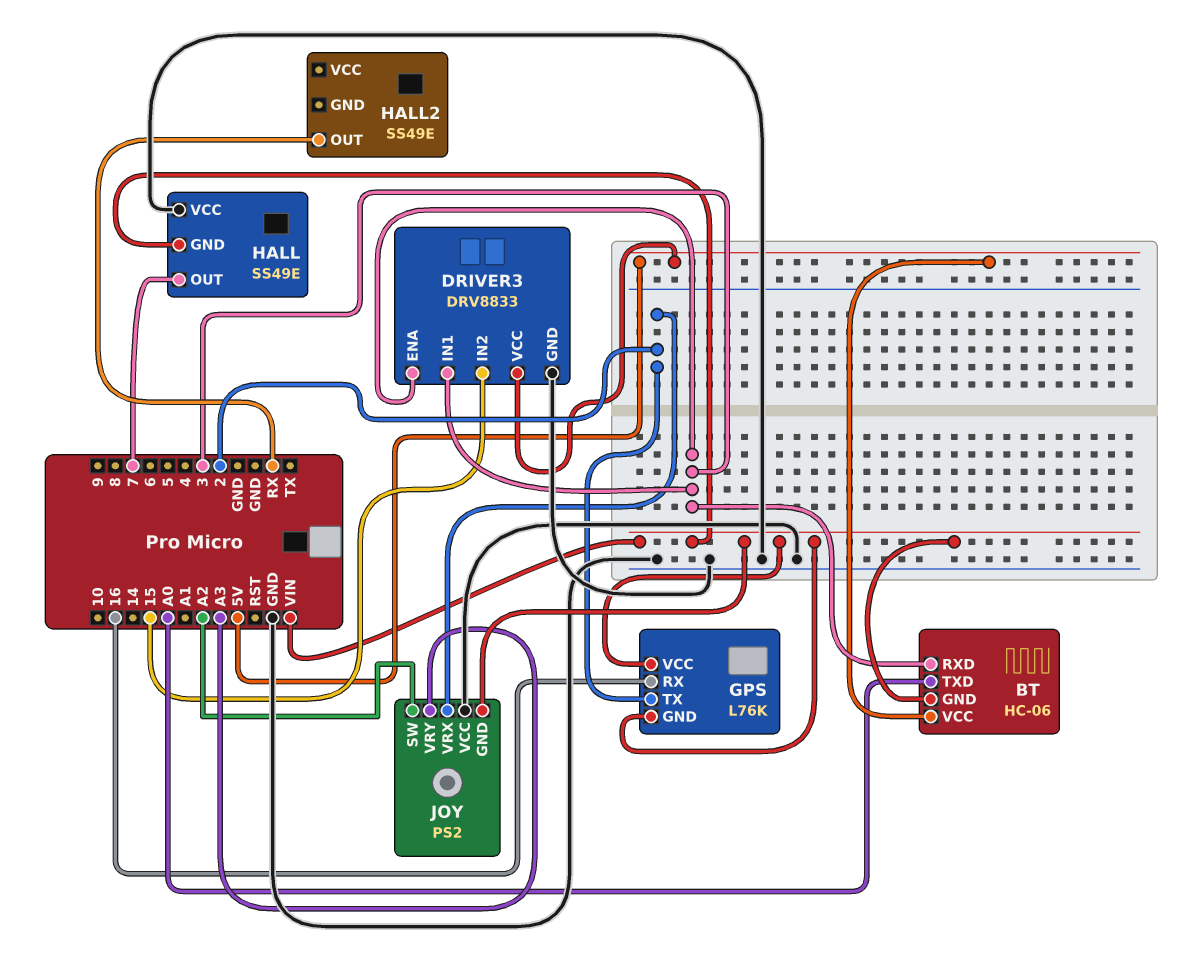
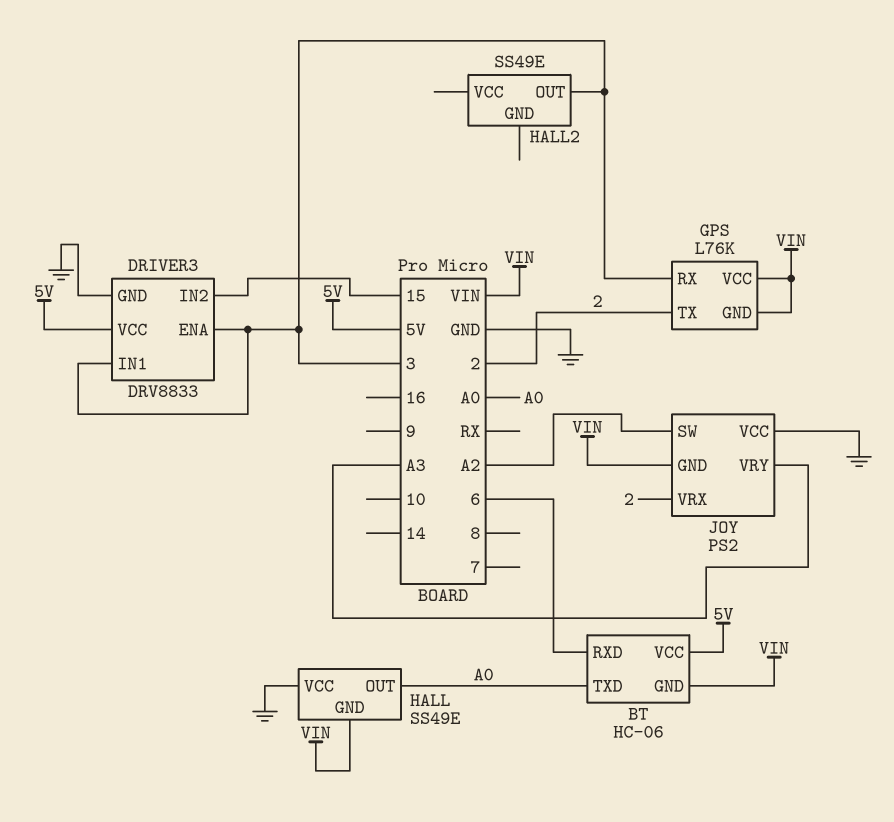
BT pin RXD: 3 -> 6
GPS pin RX: 16 -> 3
HALL pin OUT: 7 -> A0
HALL2 pin OUT: RX -> 3

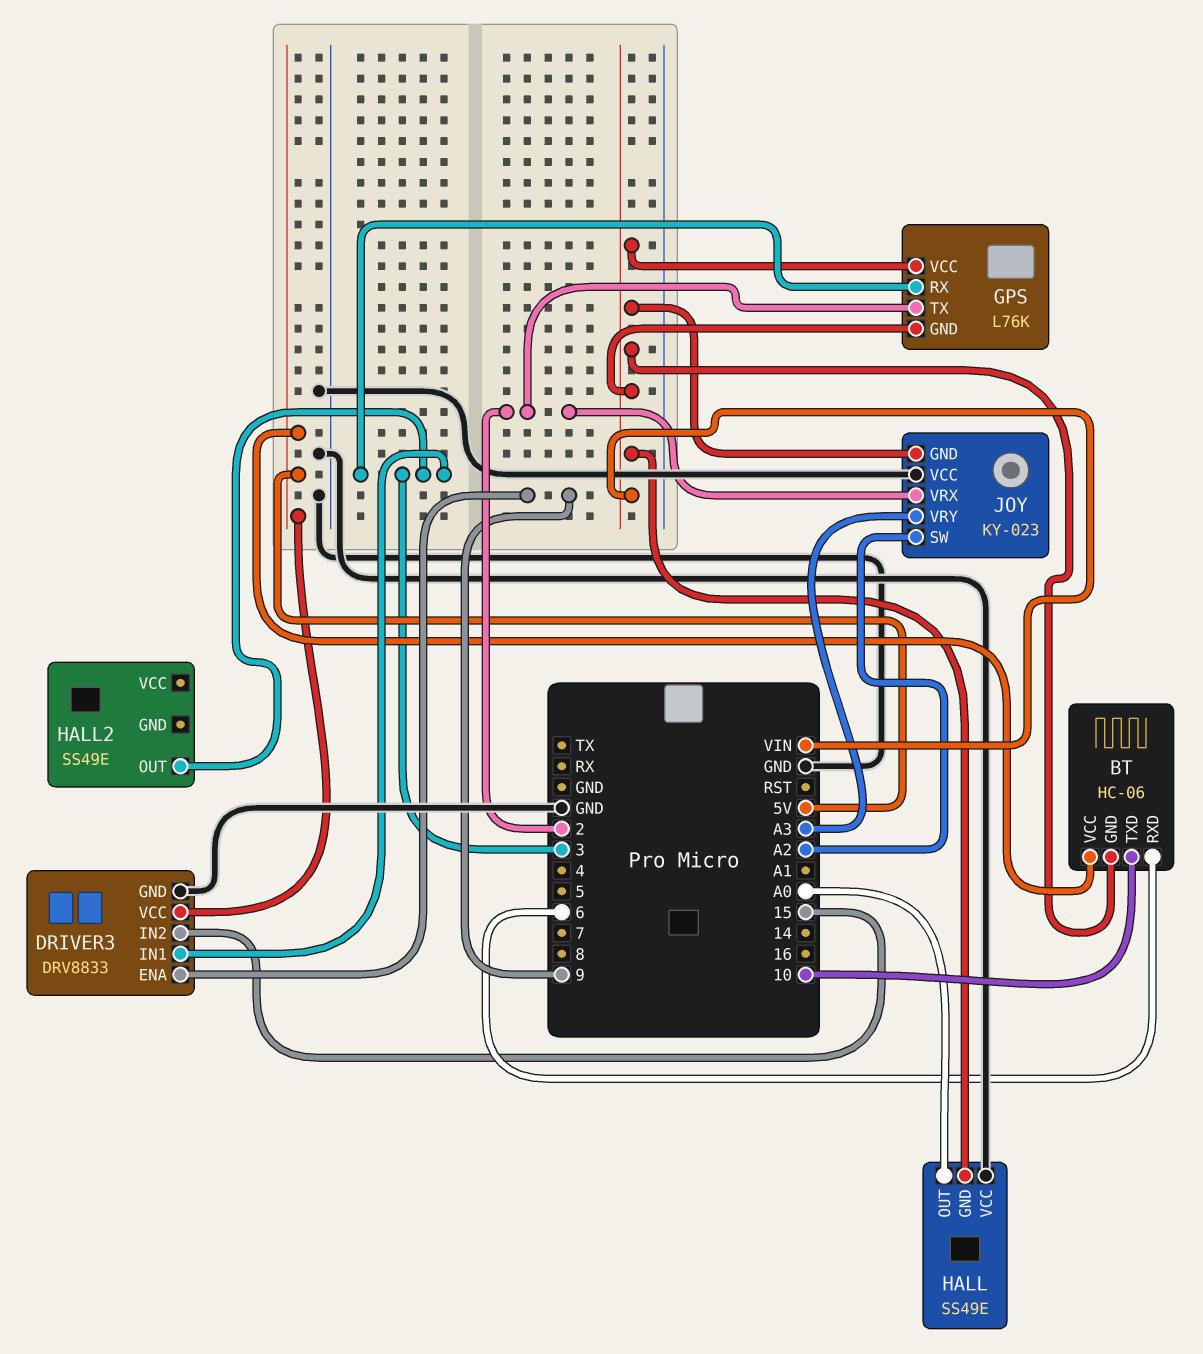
BT pin TXD: A0 -> 10
DRIVER3 pin ENA: 3 -> 9
JOY: PS2 -> KY-023

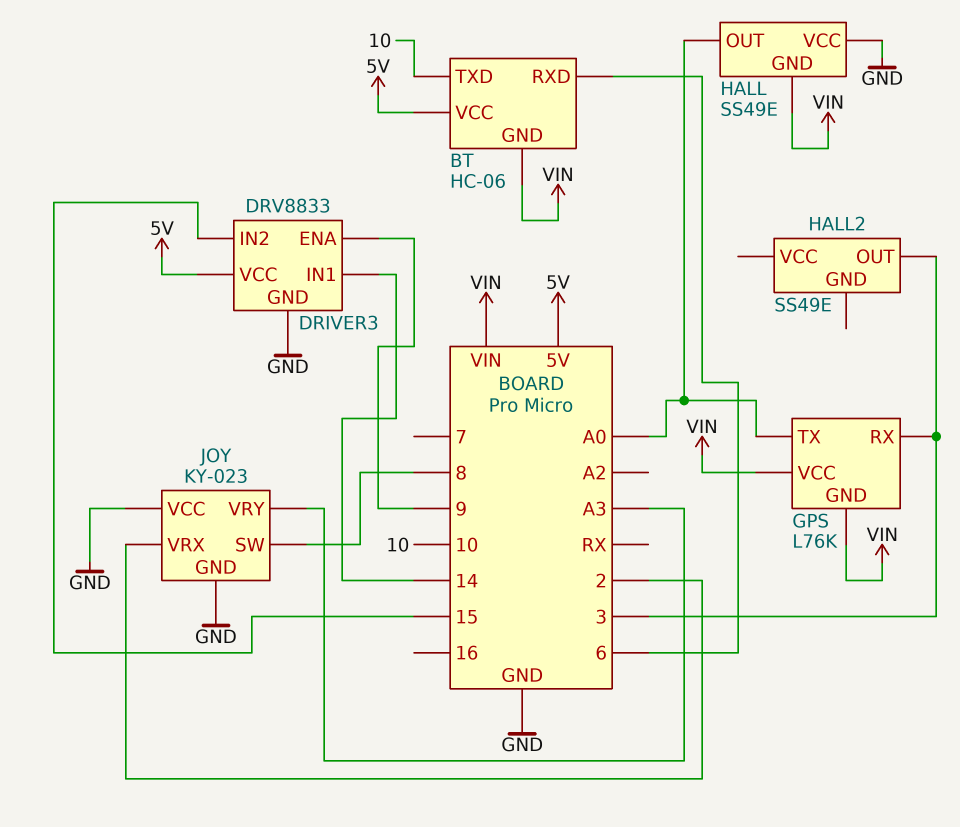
DRIVER3 pin IN1: 3 -> 14
GPS pin TX: 2 -> A0
JOY pin GND: VIN -> GND
JOY pin SW: A2 -> 8

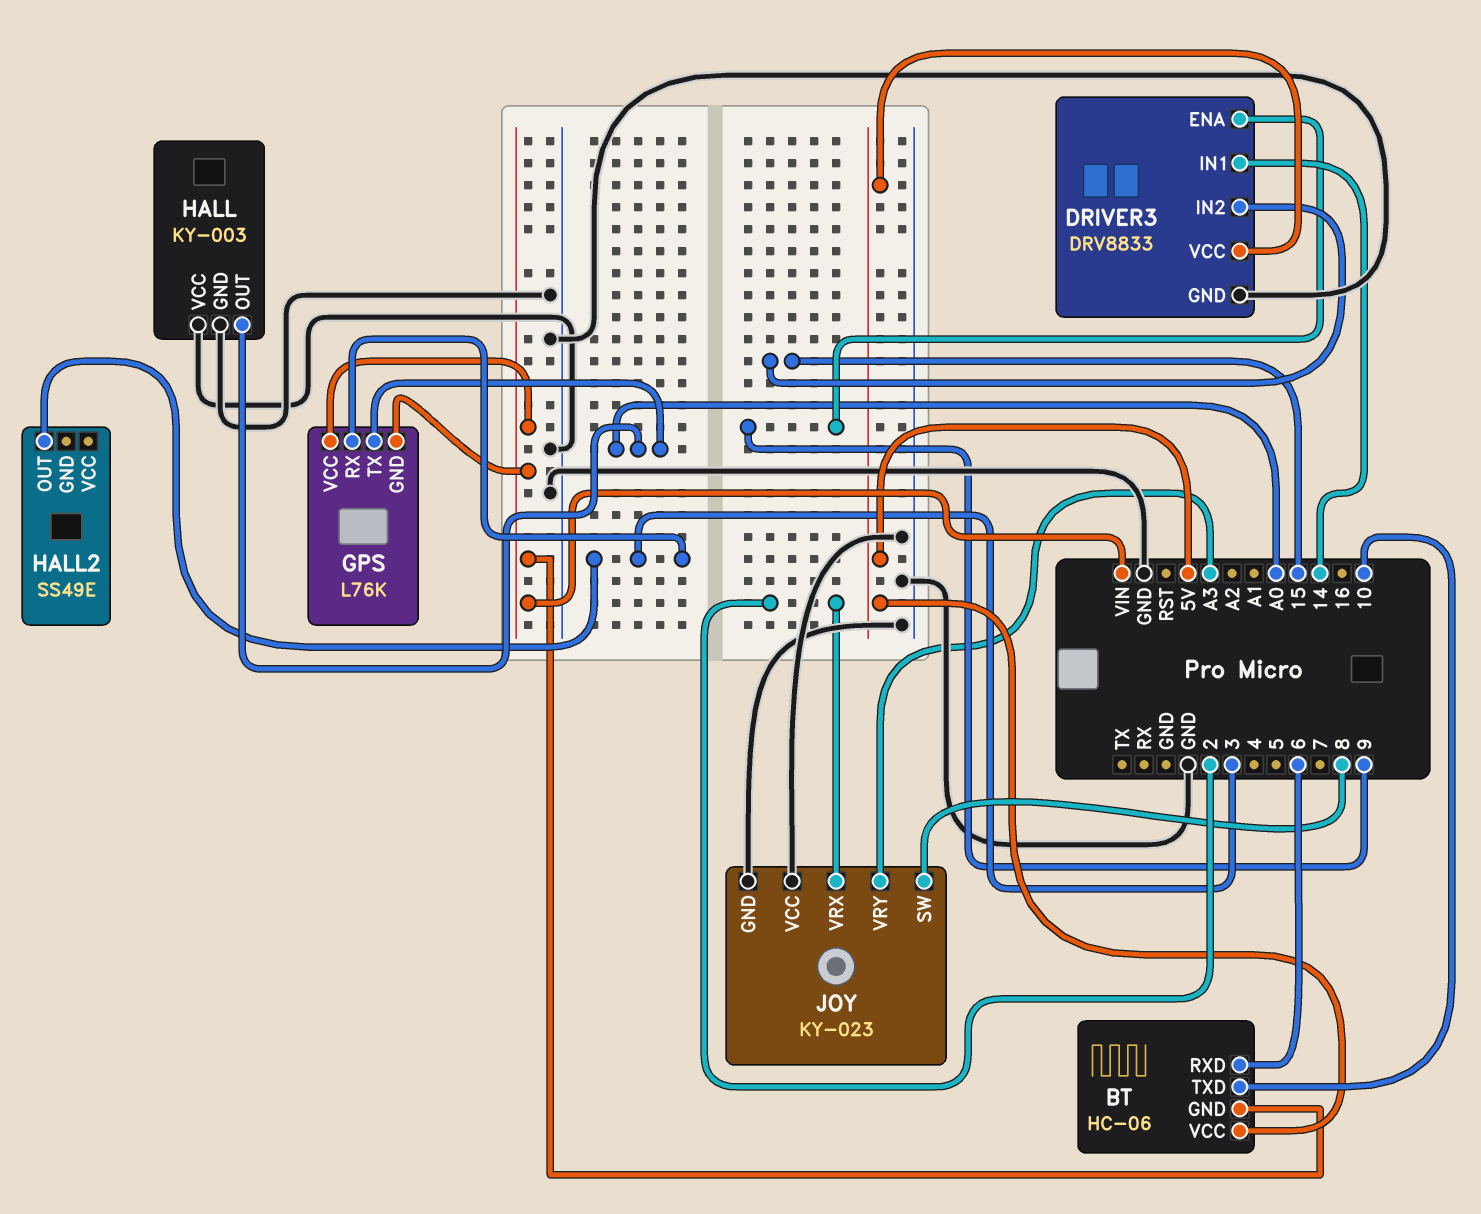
HALL: SS49E -> KY-003
HALL pin GND: VIN -> GND

